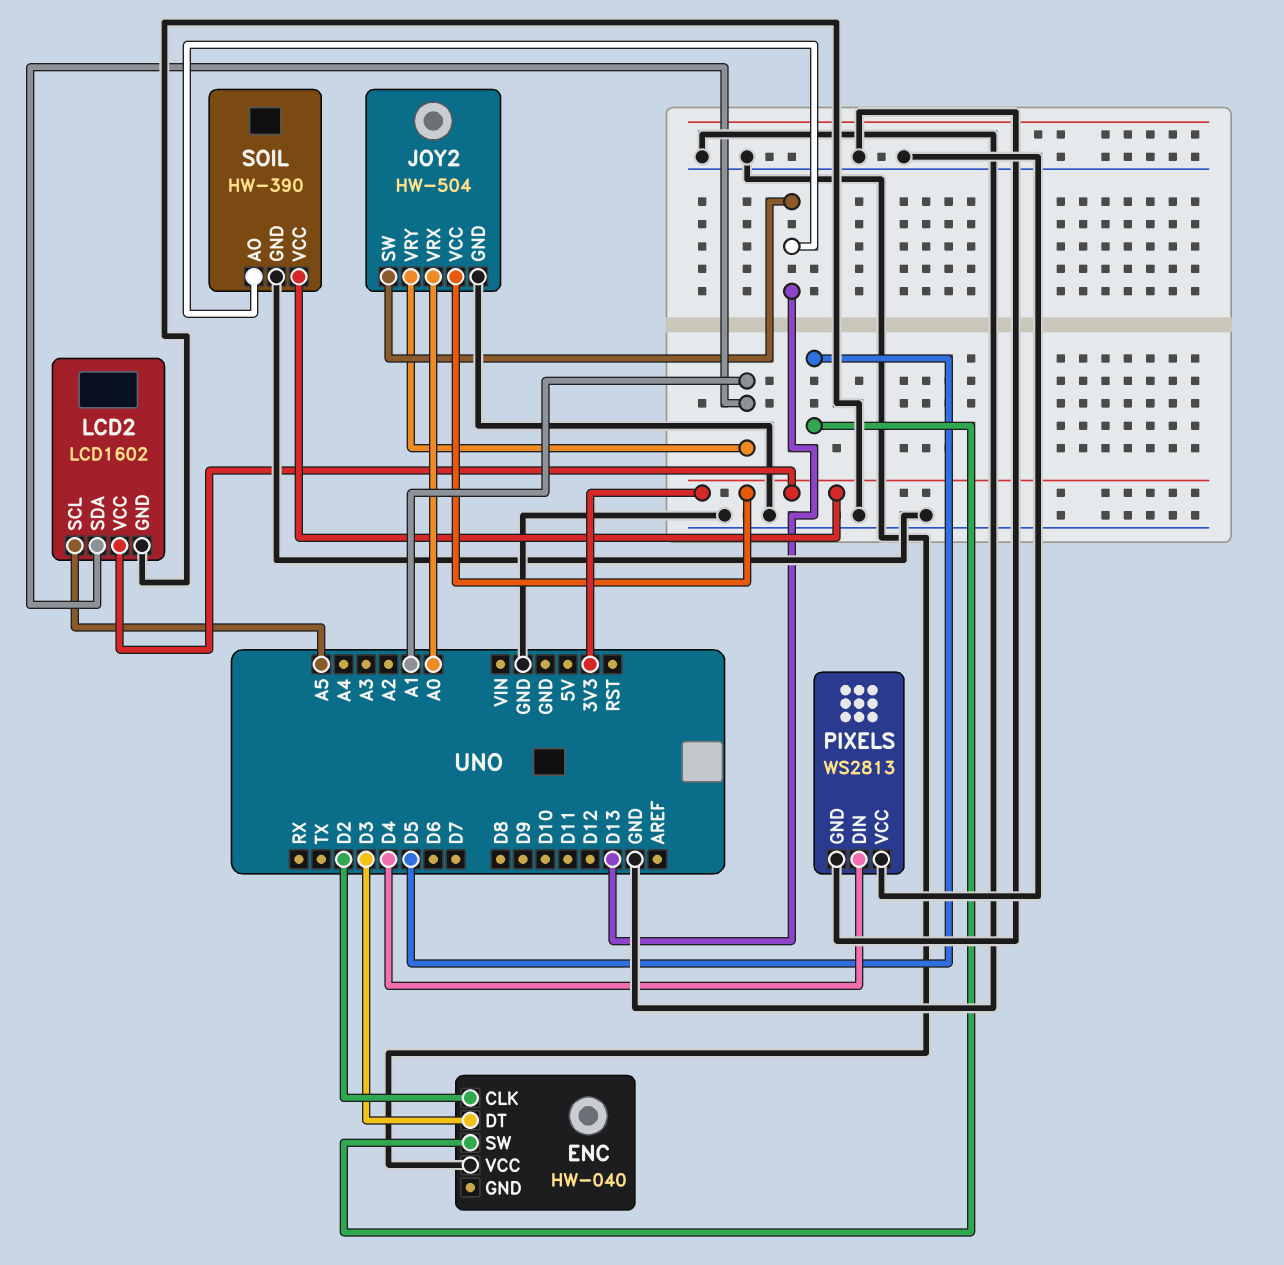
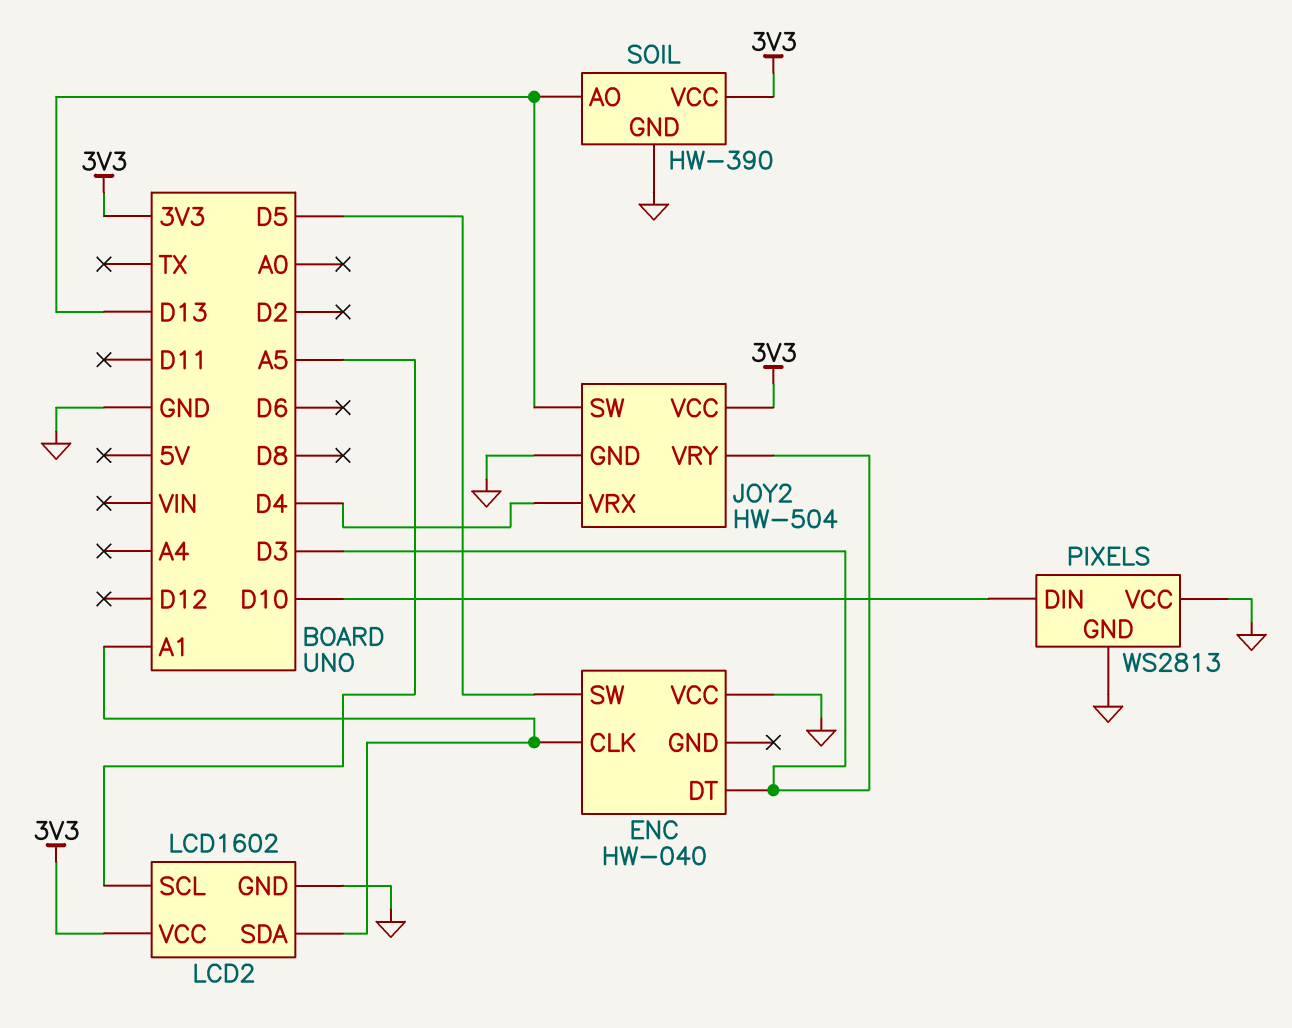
ENC pin CLK: D2 -> A1
JOY2 pin VRX: A0 -> D4
JOY2 pin VRY: A1 -> D3
PIXELS pin DIN: D4 -> D10

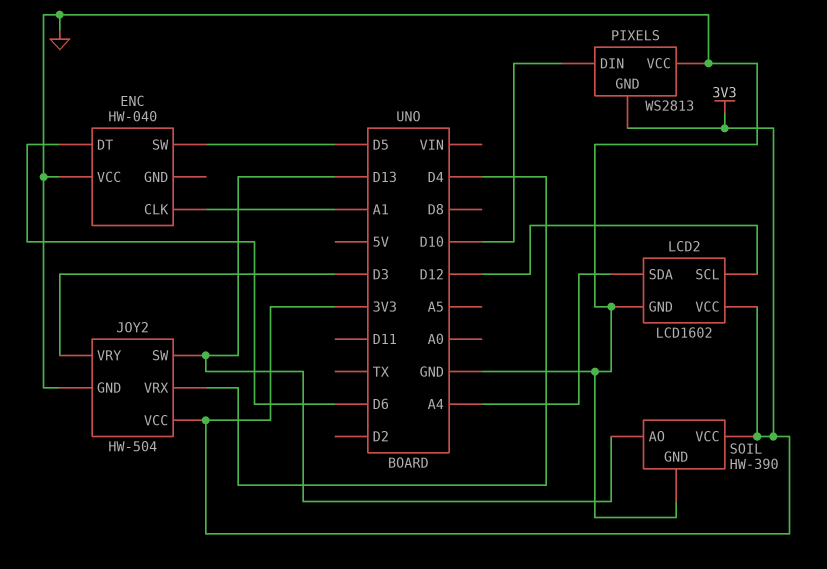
ENC pin DT: D3 -> D6
LCD2 pin SCL: A5 -> D12
LCD2 pin SDA: A1 -> A4
PIXELS pin GND: GND -> 3V3

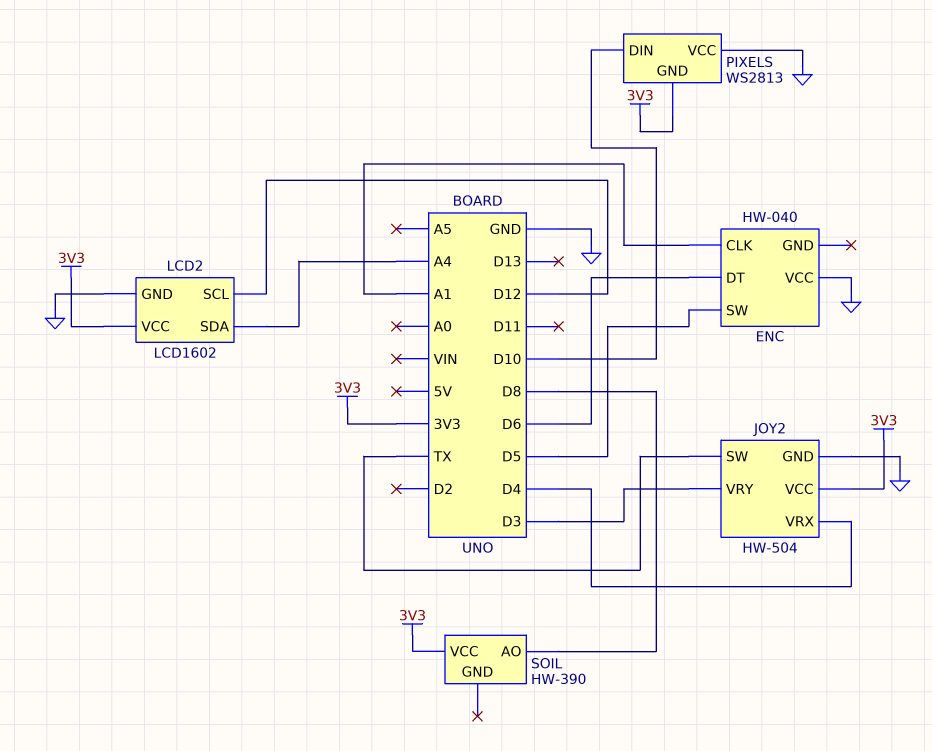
JOY2 pin SW: D13 -> TX
SOIL pin AO: D13 -> D8
SOIL pin GND: GND -> none

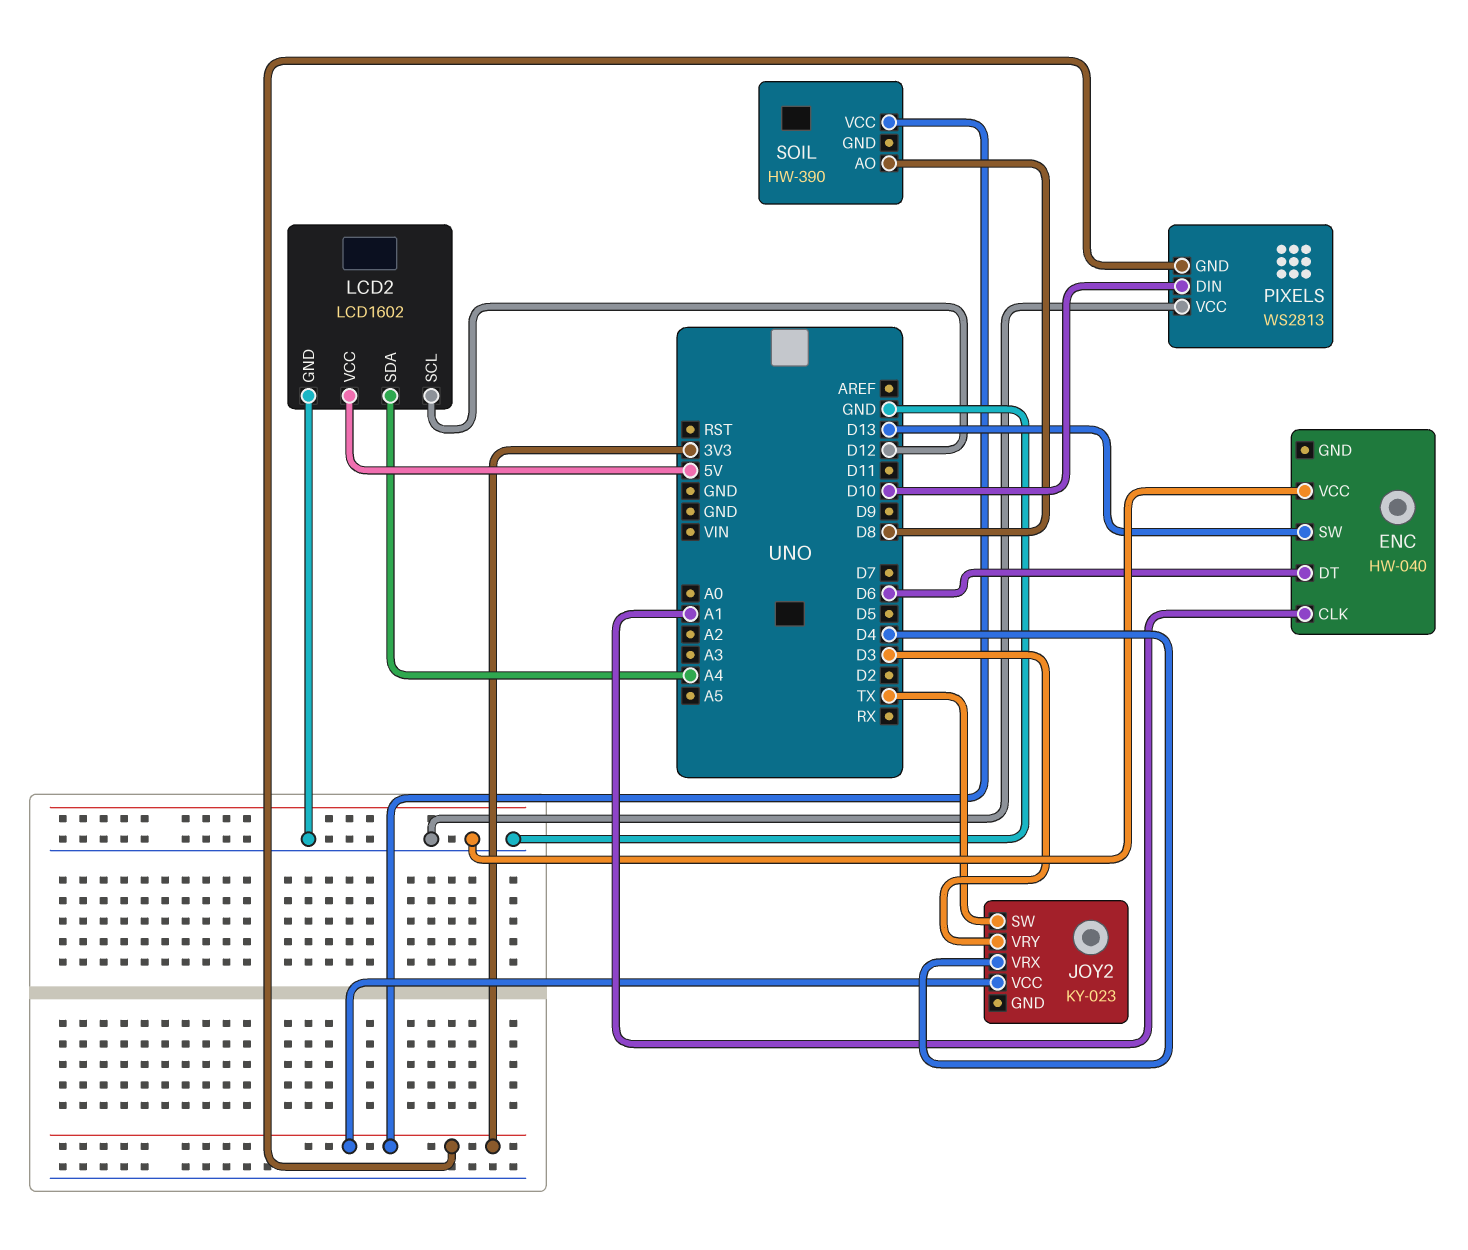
ENC pin SW: D5 -> D13
JOY2: HW-504 -> KY-023
JOY2 pin GND: GND -> none
LCD2 pin VCC: 3V3 -> 5V

